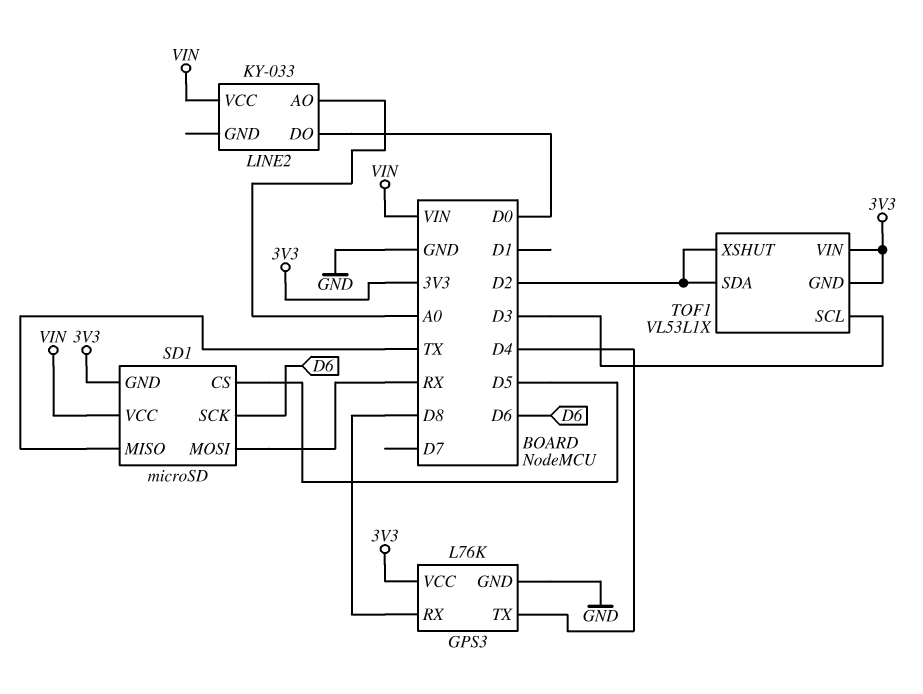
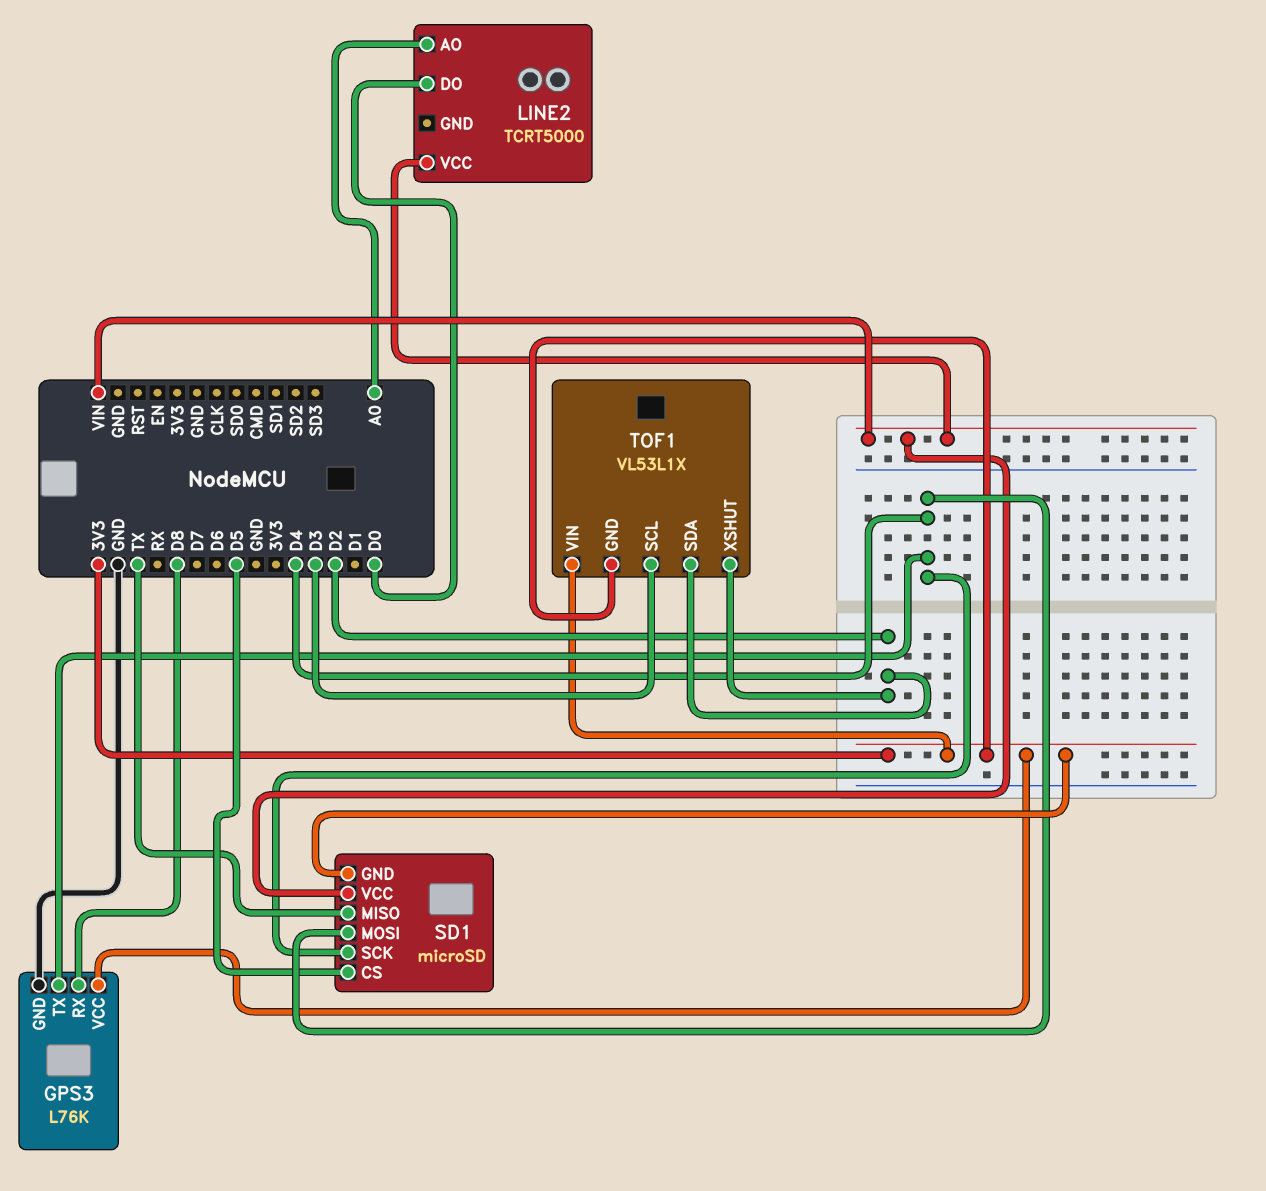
LINE2: KY-033 -> TCRT5000
SD1 pin MOSI: RX -> D4
SD1 pin SCK: D6 -> D4

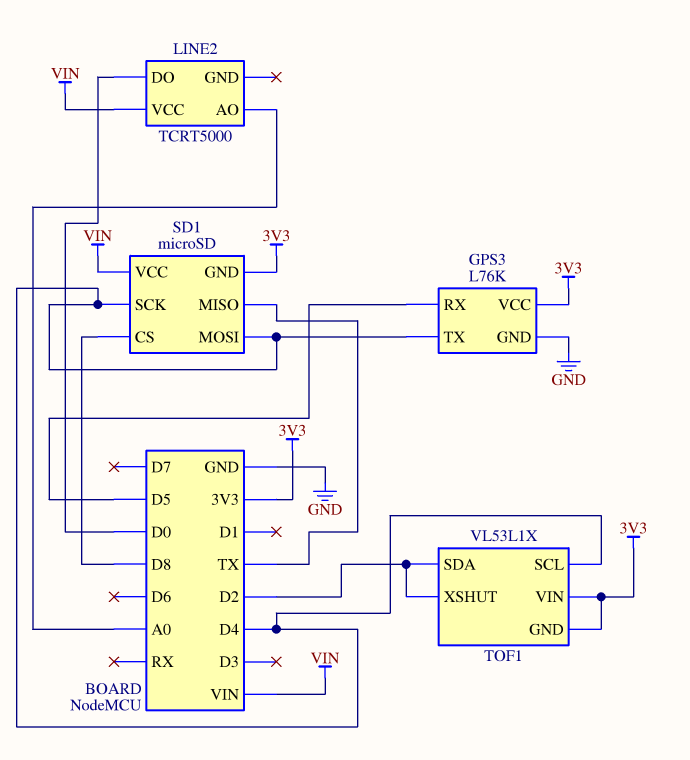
GPS3 pin RX: D8 -> D5
SD1 pin CS: D5 -> D8
TOF1 pin SCL: D3 -> D4

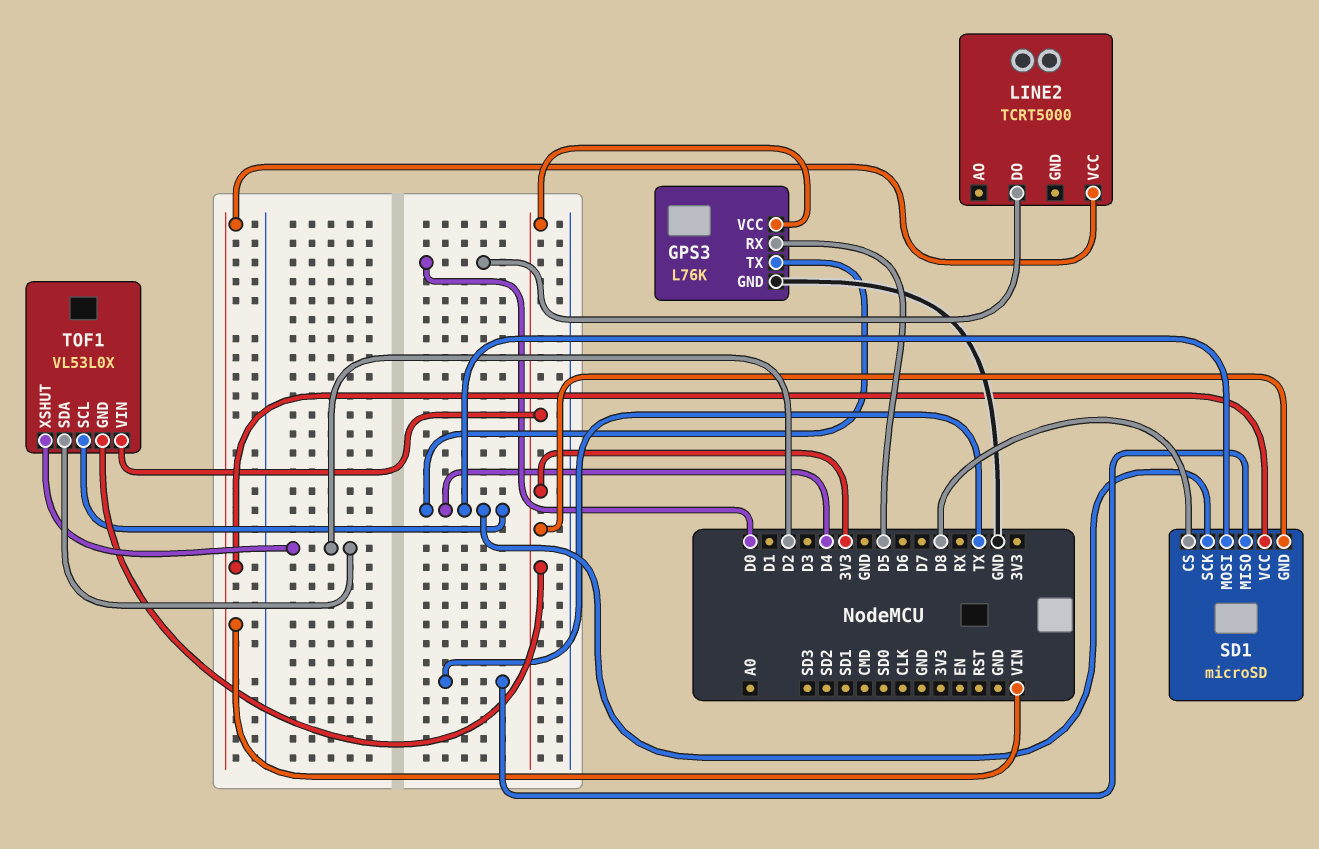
LINE2 pin AO: A0 -> none
TOF1: VL53L1X -> VL53L0X

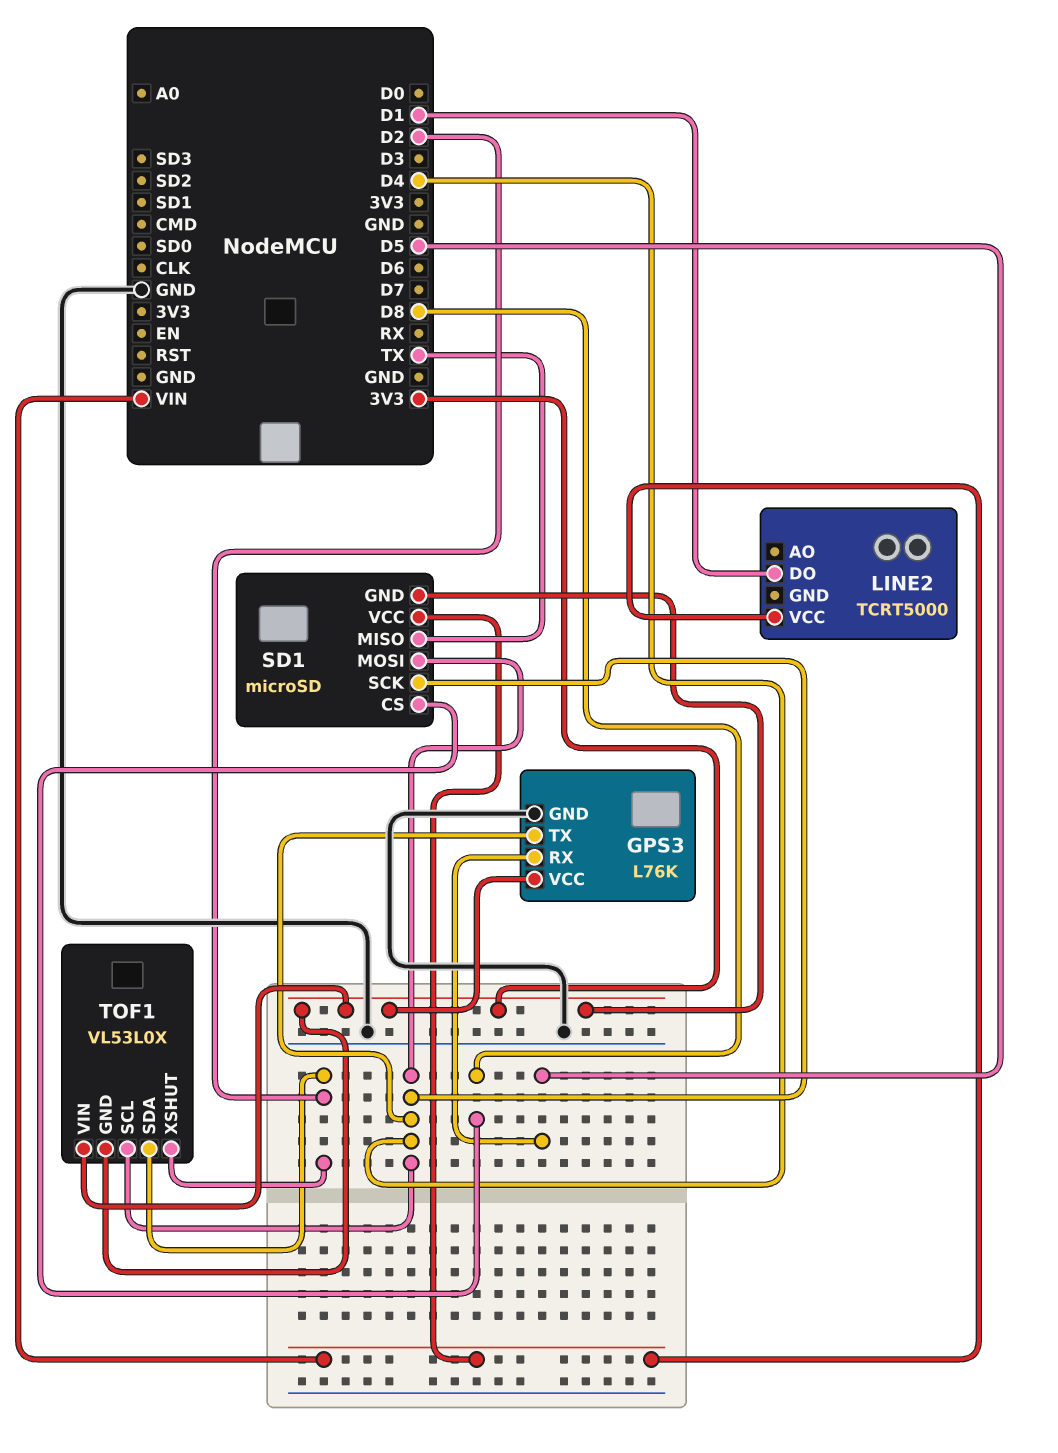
LINE2 pin DO: D0 -> D1

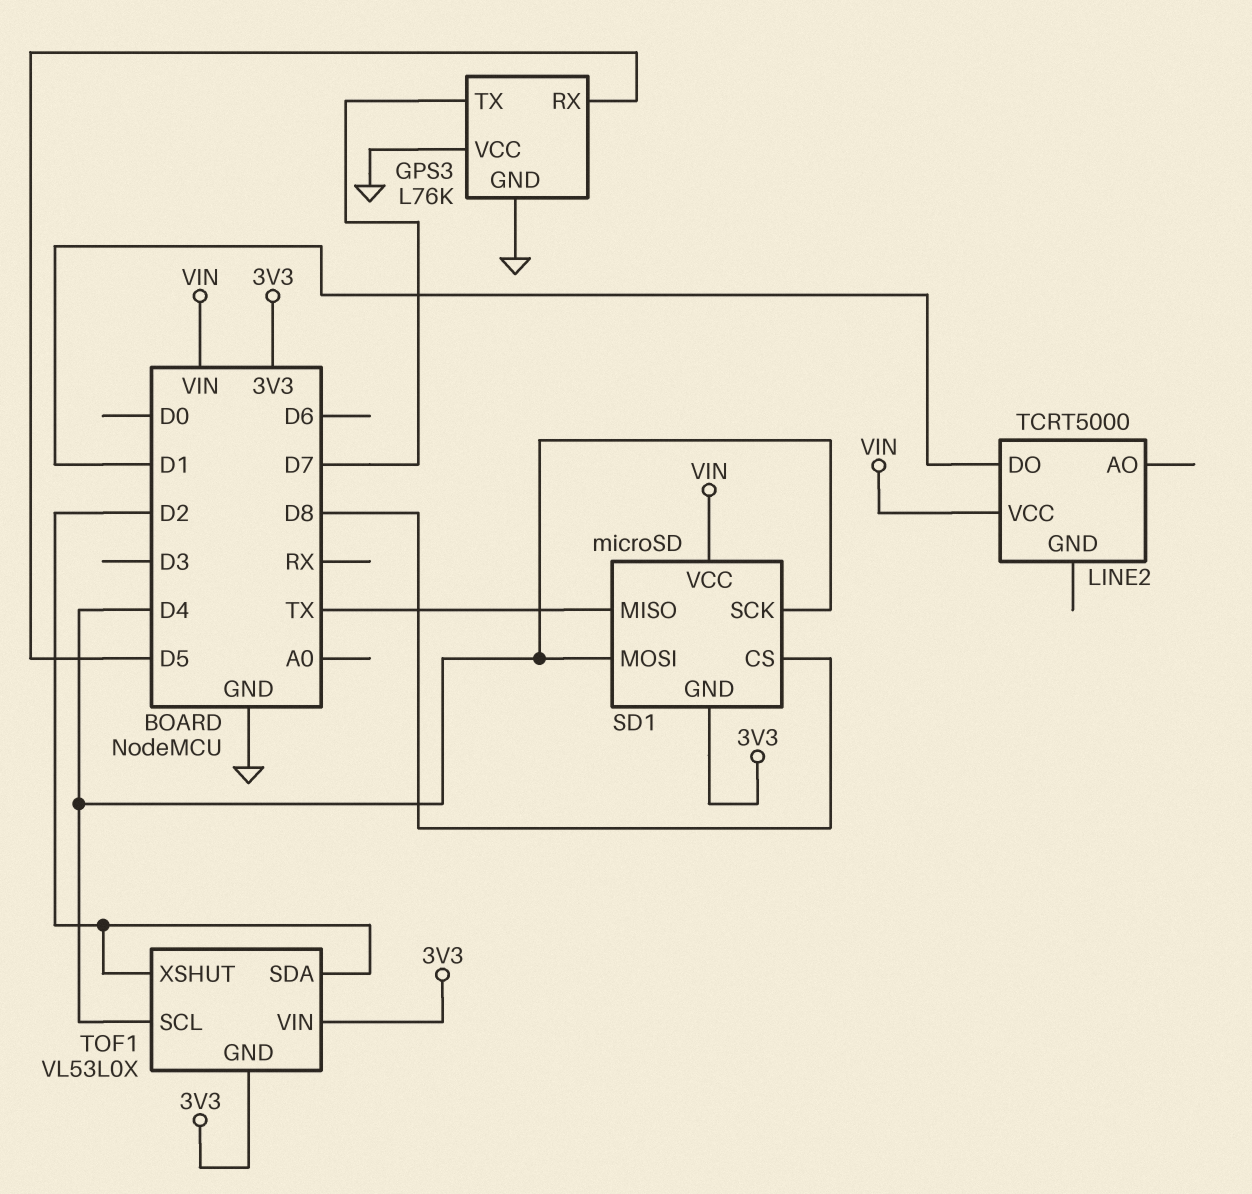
GPS3 pin TX: D4 -> D7
GPS3 pin VCC: 3V3 -> GND

